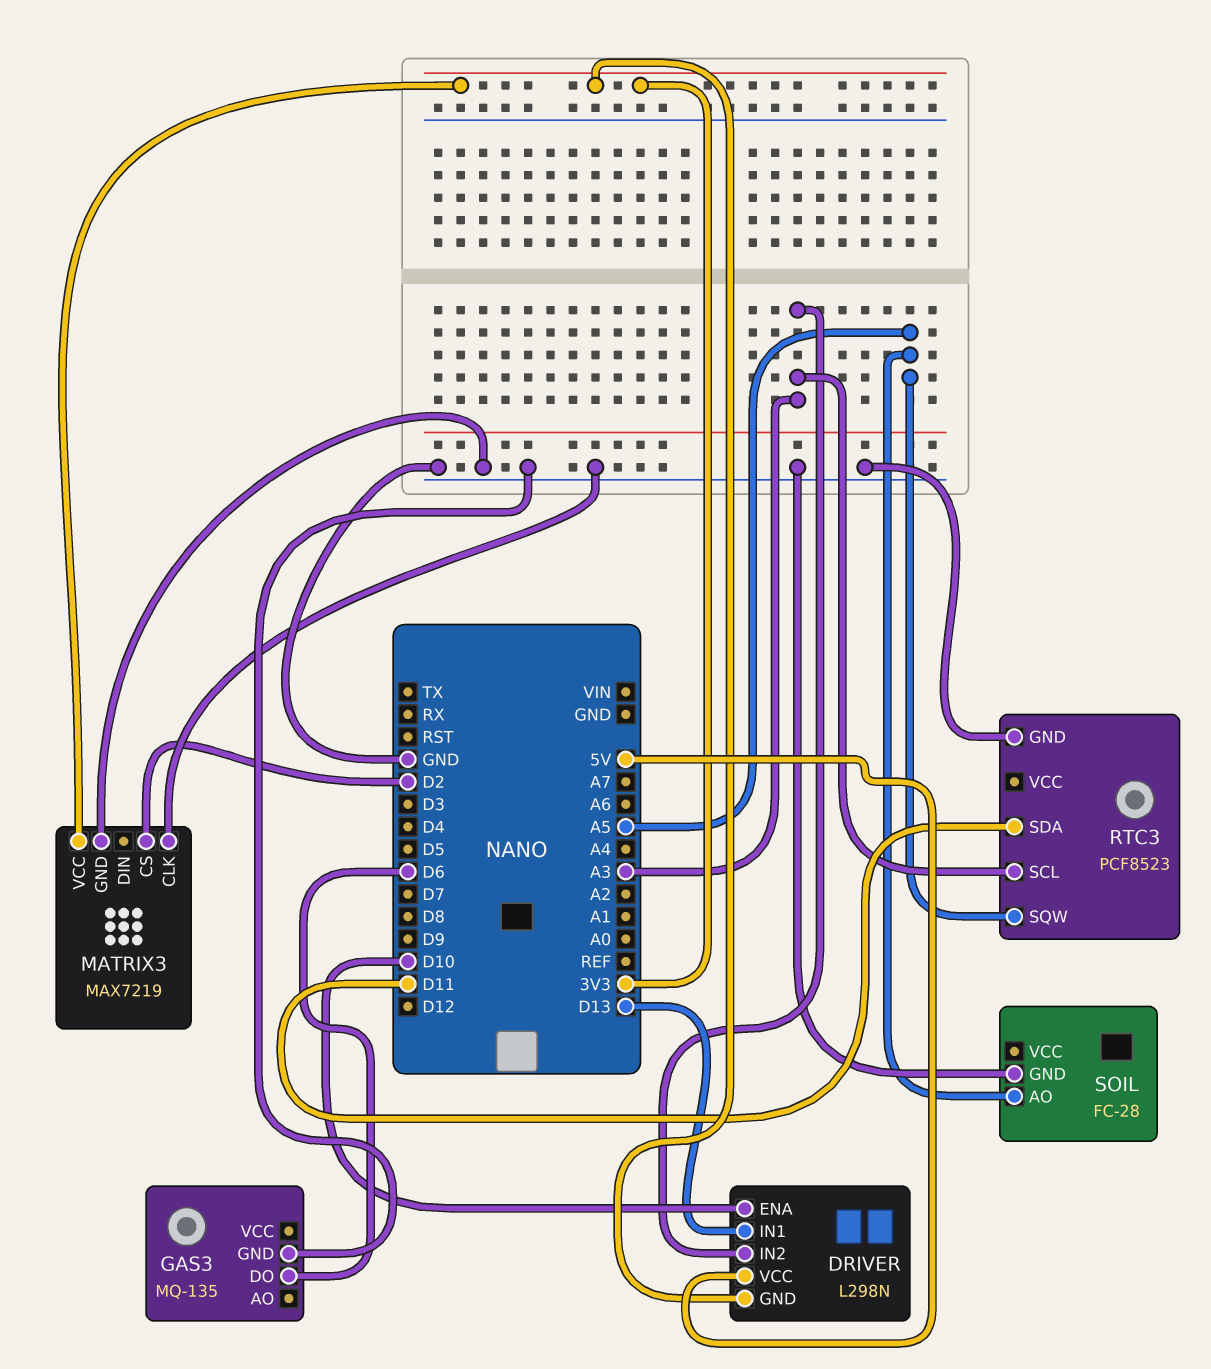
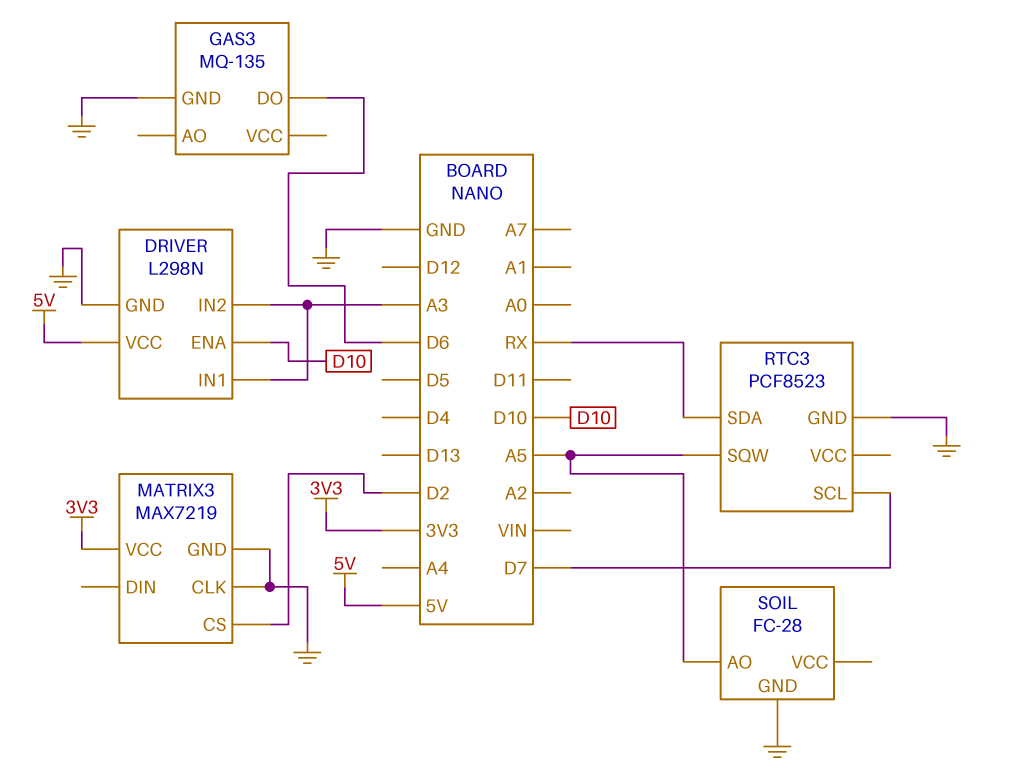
DRIVER pin GND: 3V3 -> GND
DRIVER pin IN1: D13 -> A3
RTC3 pin SCL: A3 -> D7
RTC3 pin SDA: D11 -> RX

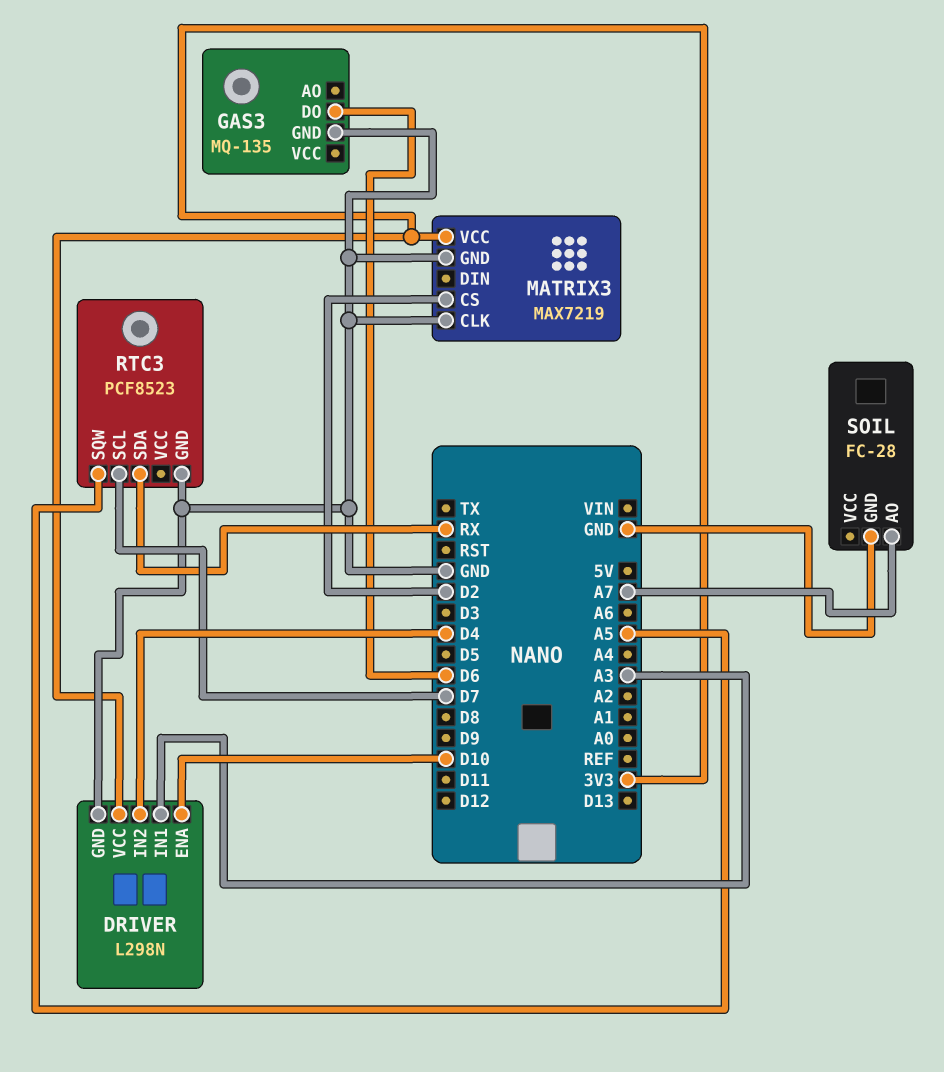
DRIVER pin IN2: A3 -> D4
DRIVER pin VCC: 5V -> 3V3
SOIL pin AO: A5 -> A7

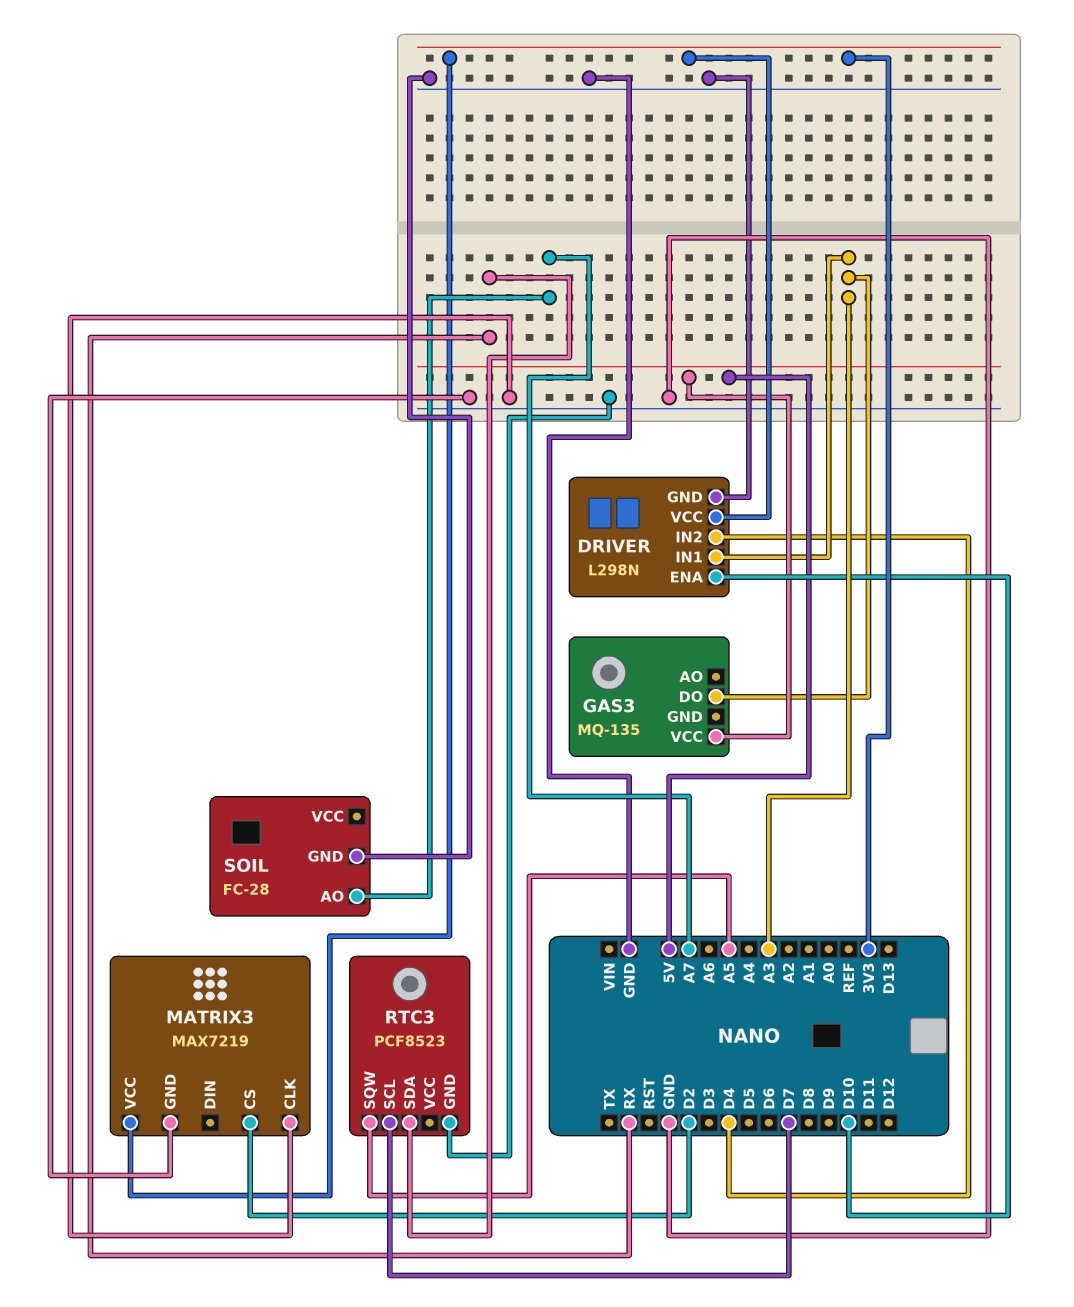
GAS3 pin DO: D6 -> A3
GAS3 pin GND: GND -> none
GAS3 pin VCC: none -> 5V

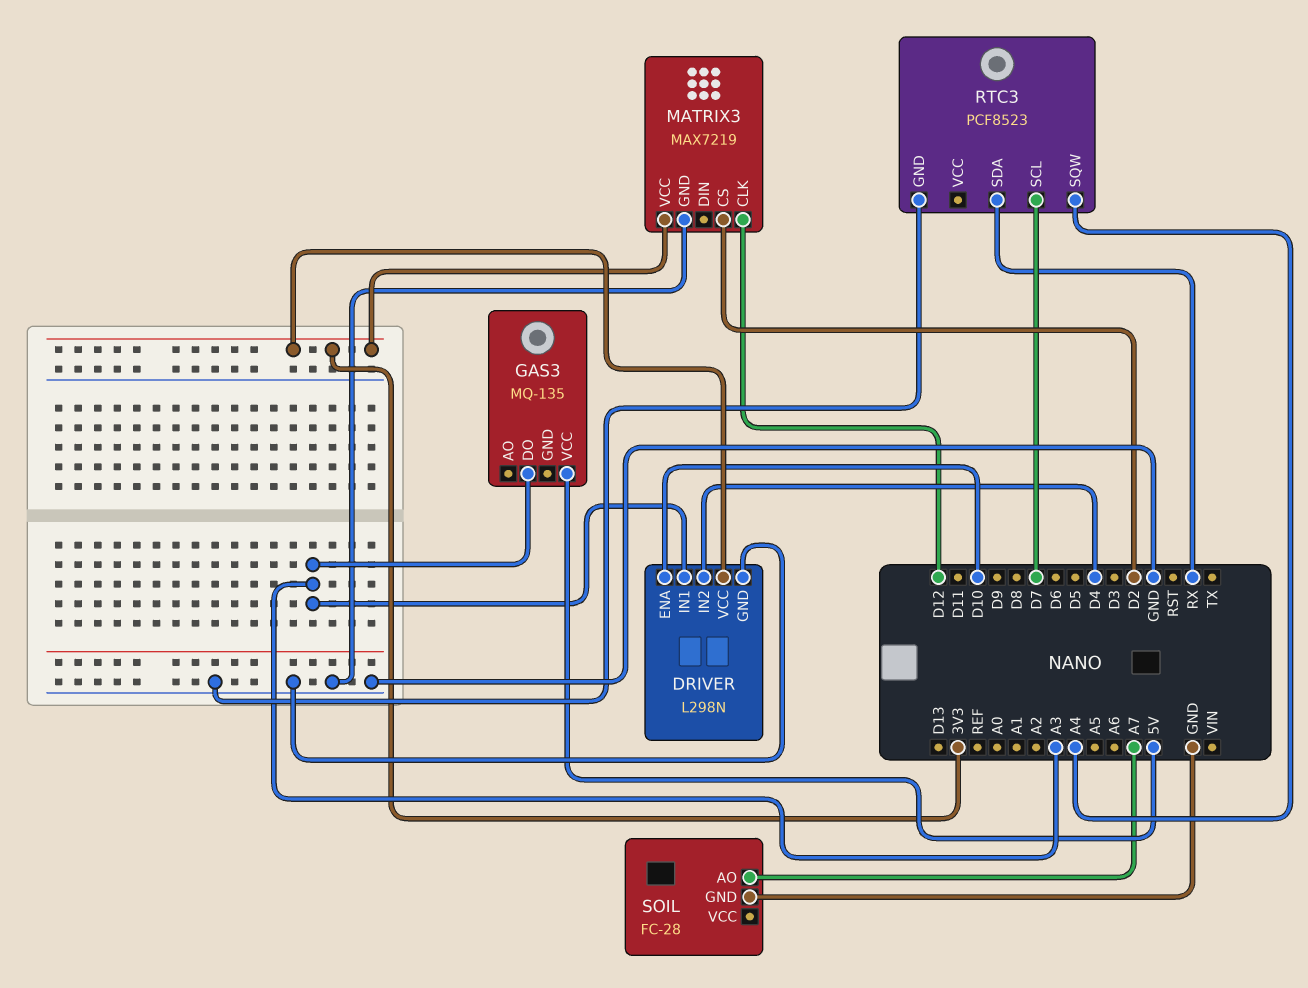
MATRIX3 pin CLK: GND -> D12
RTC3 pin SQW: A5 -> A4

